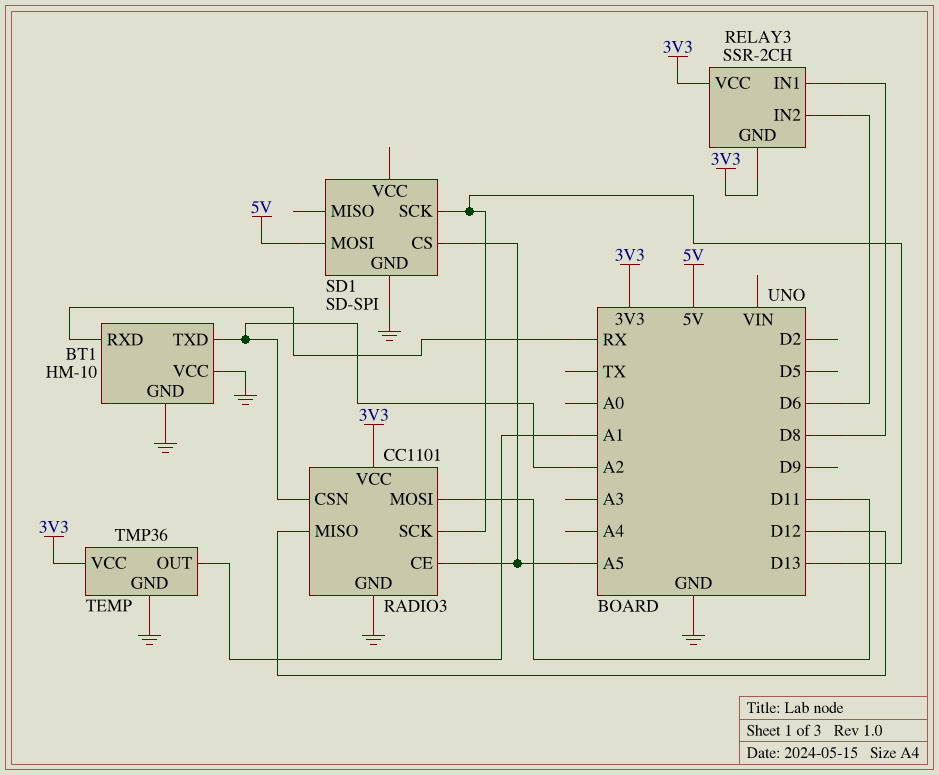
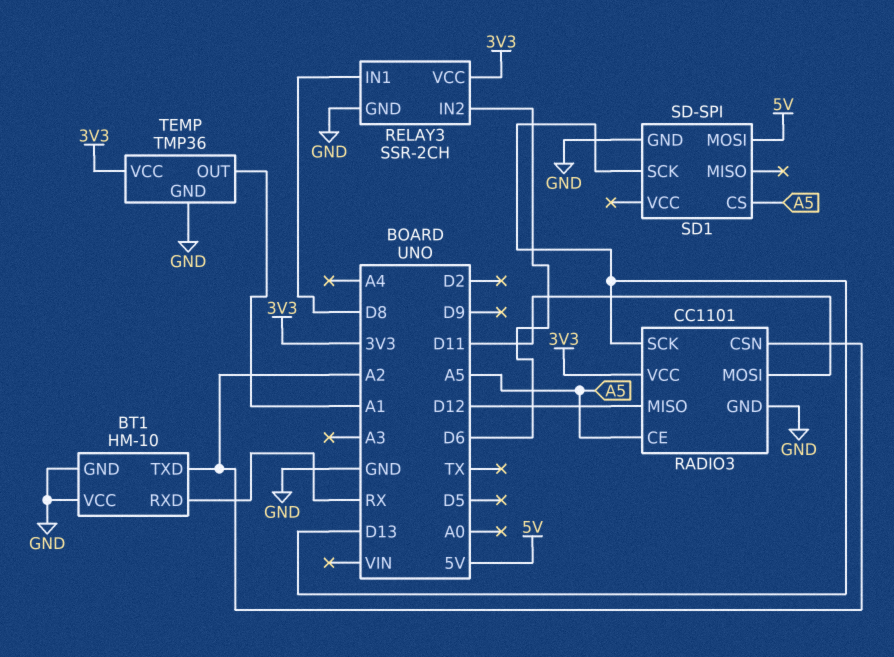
RELAY3 pin GND: 3V3 -> GND

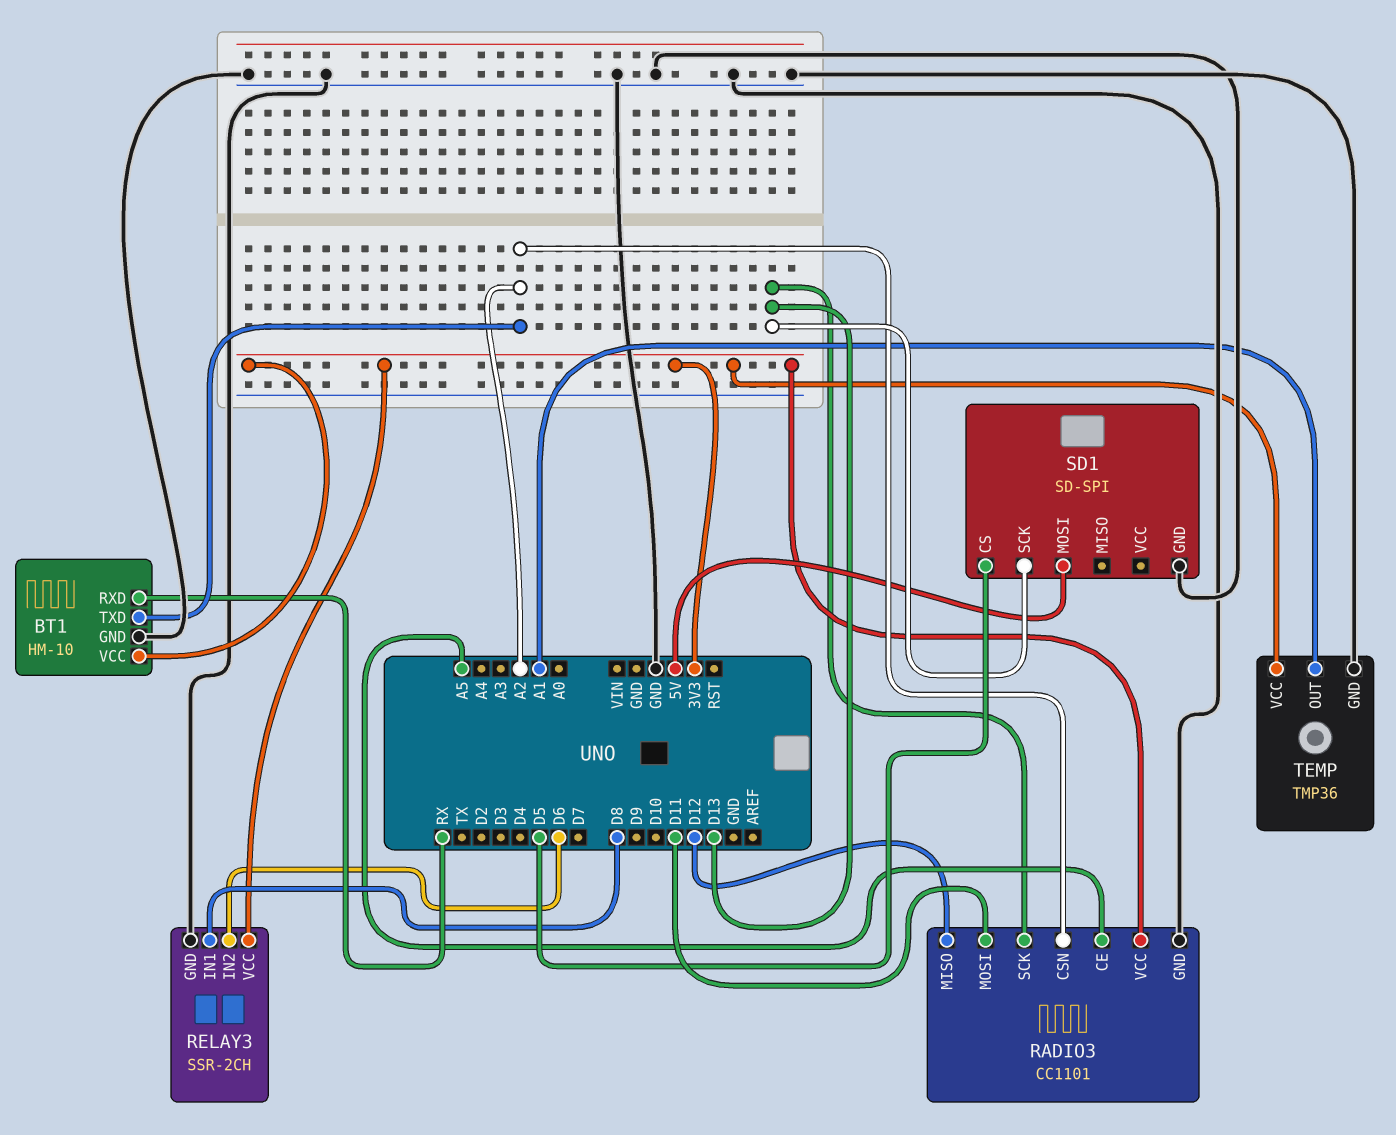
BT1 pin VCC: GND -> 3V3
SD1 pin CS: A5 -> D5

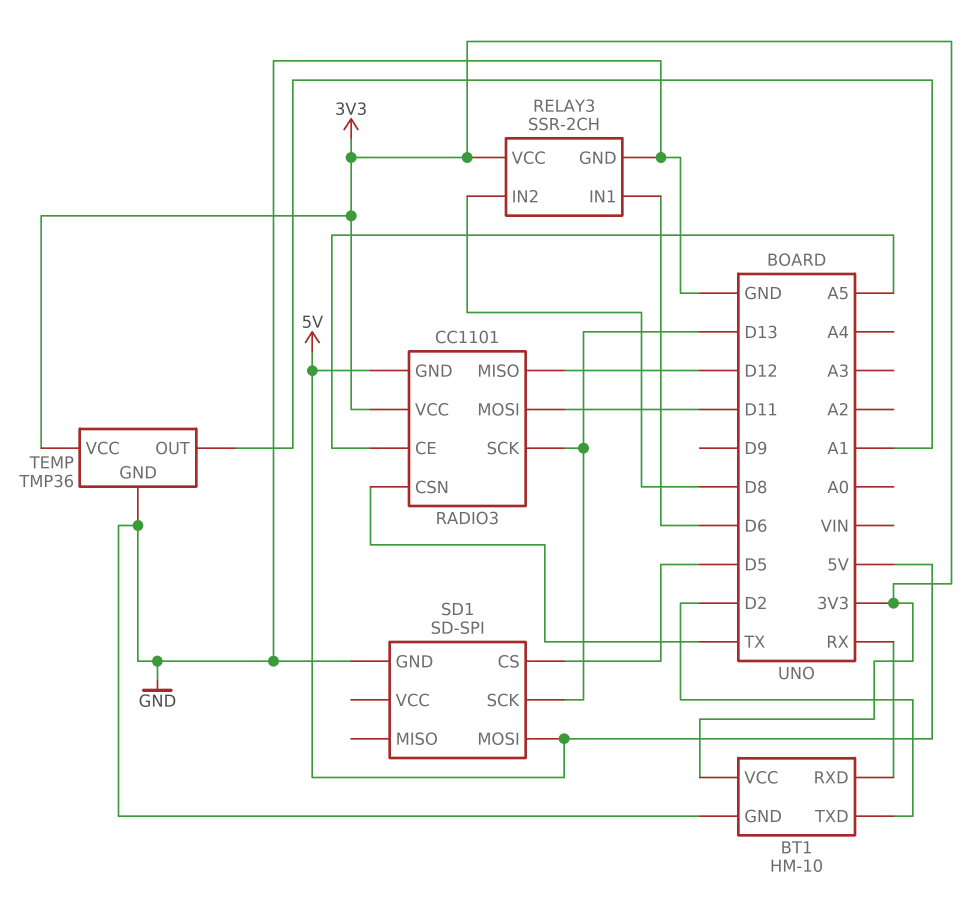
BT1 pin TXD: A2 -> D2
RADIO3 pin CSN: A2 -> TX
RADIO3 pin GND: GND -> 5V
RELAY3 pin IN1: D8 -> D6
RELAY3 pin IN2: D6 -> D8

